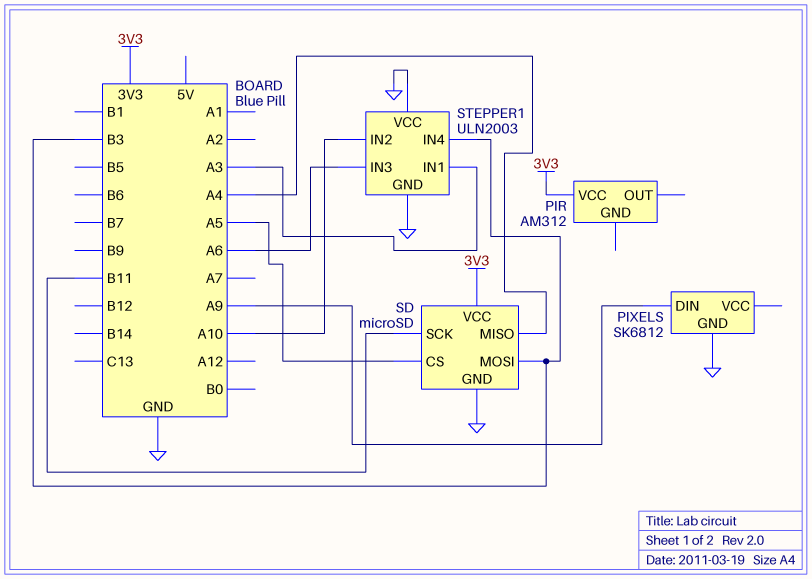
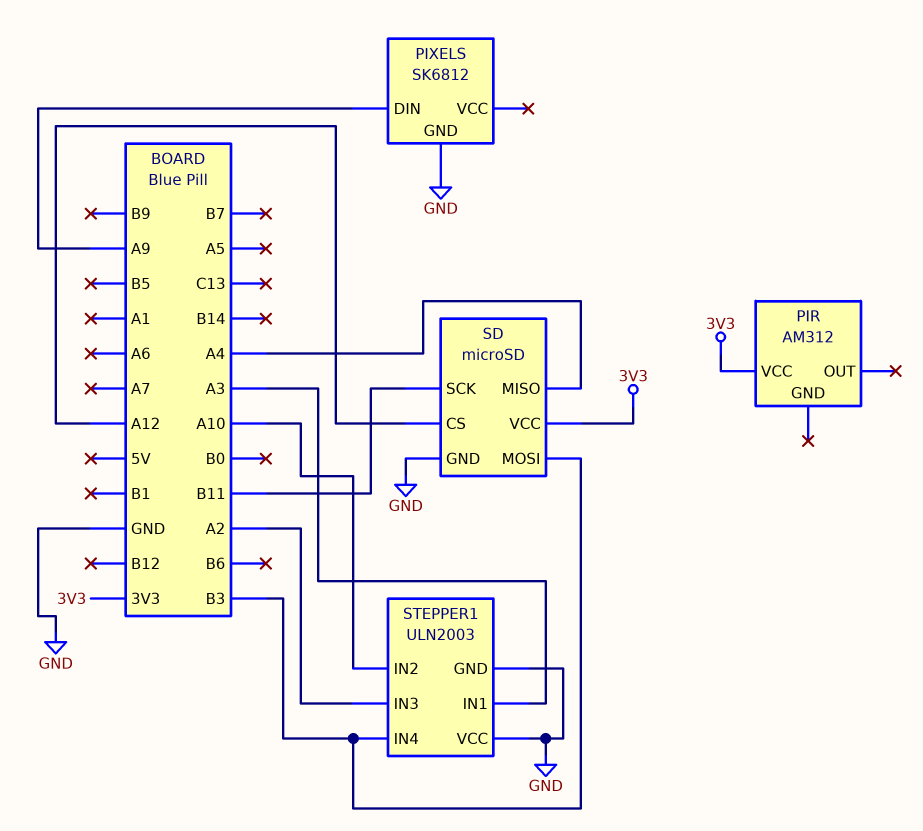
SD pin CS: A5 -> A12
STEPPER1 pin IN3: A6 -> A2

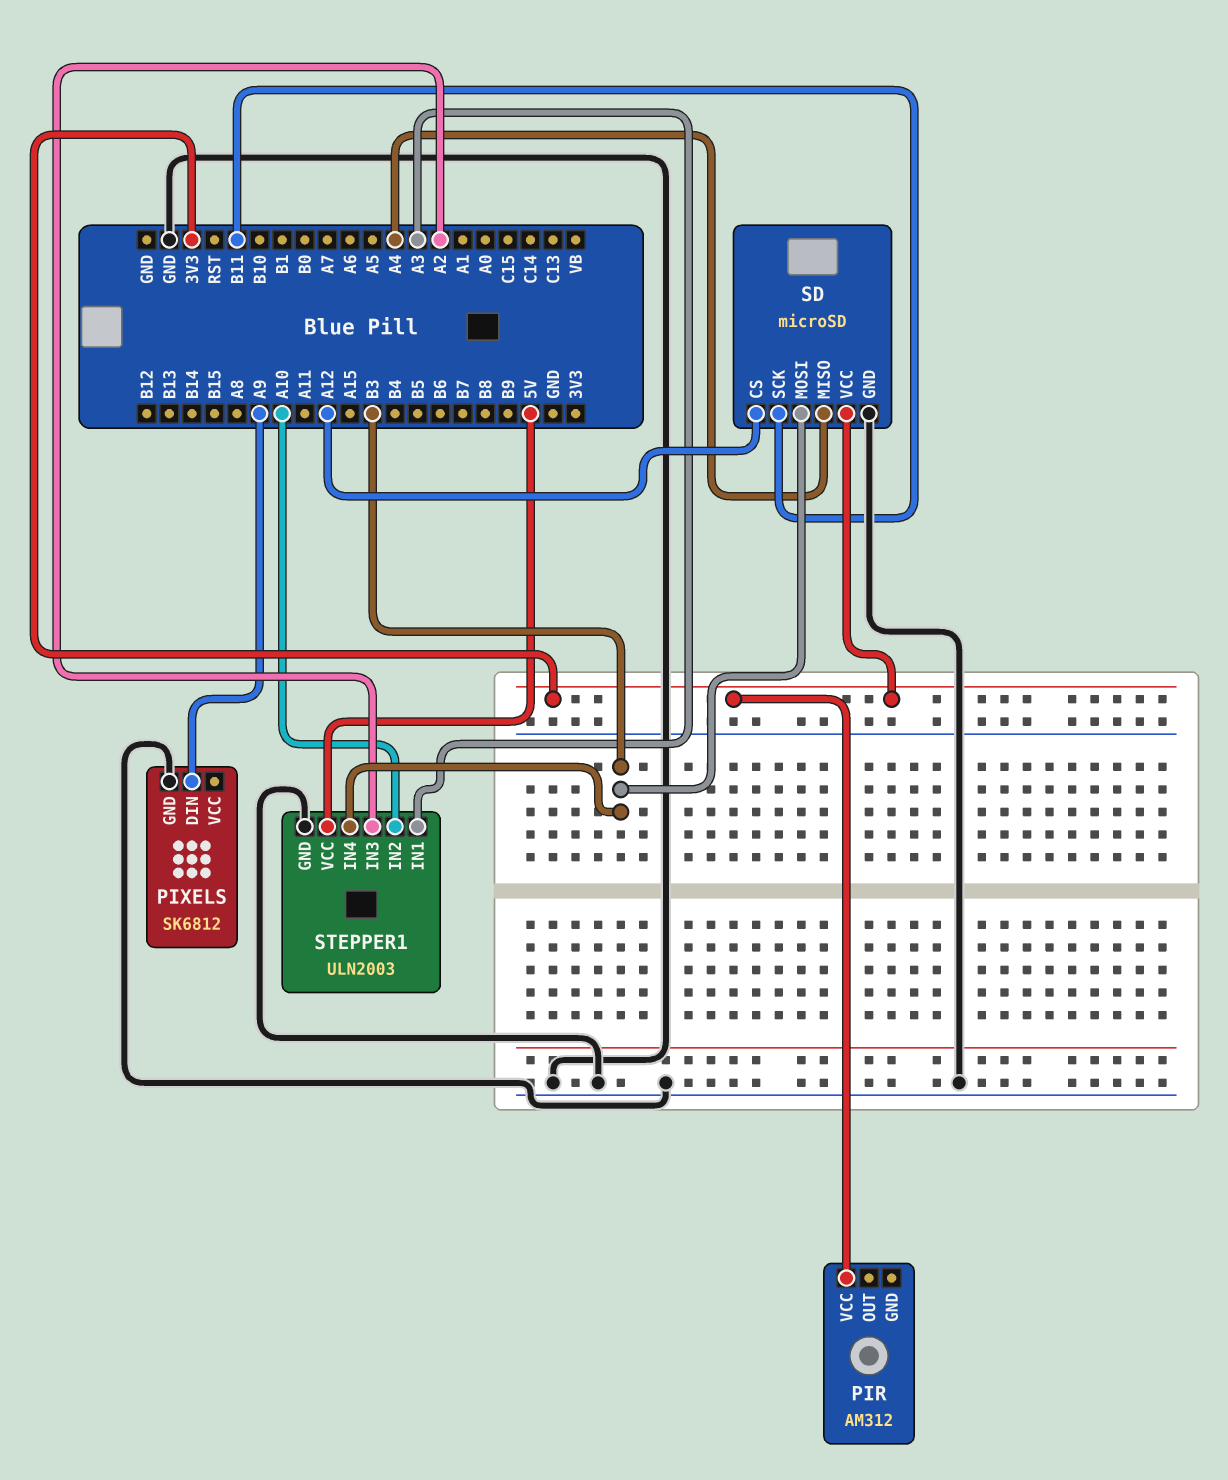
STEPPER1 pin VCC: GND -> 5V

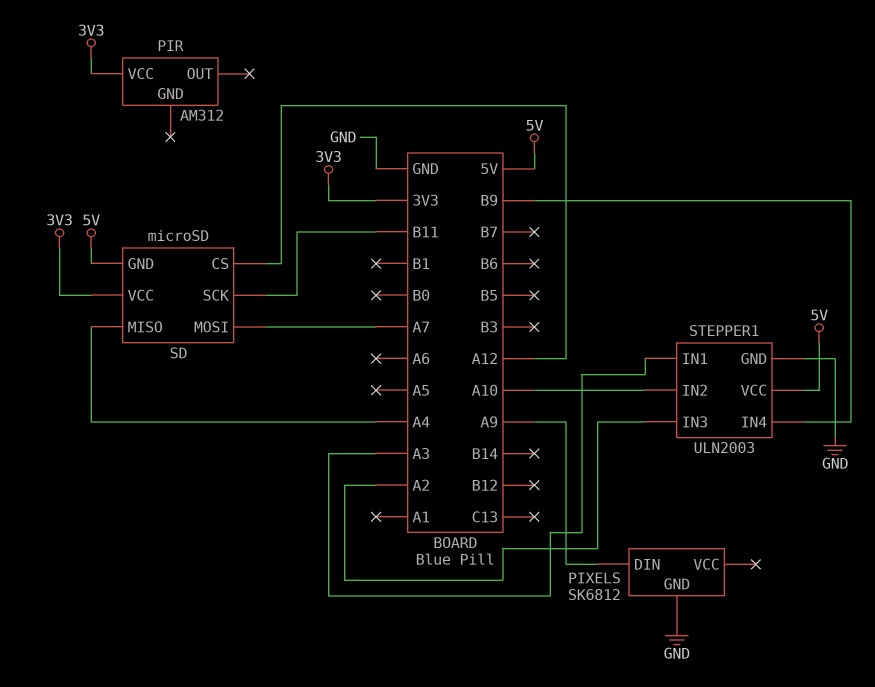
SD pin GND: GND -> 5V
SD pin MOSI: B3 -> A7
STEPPER1 pin IN4: B3 -> B9

